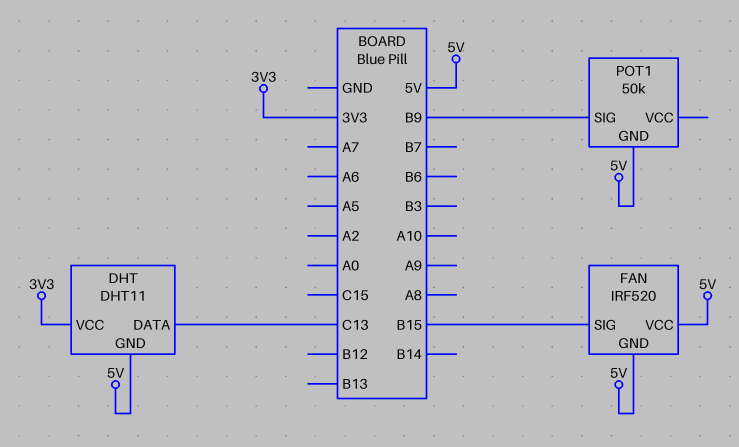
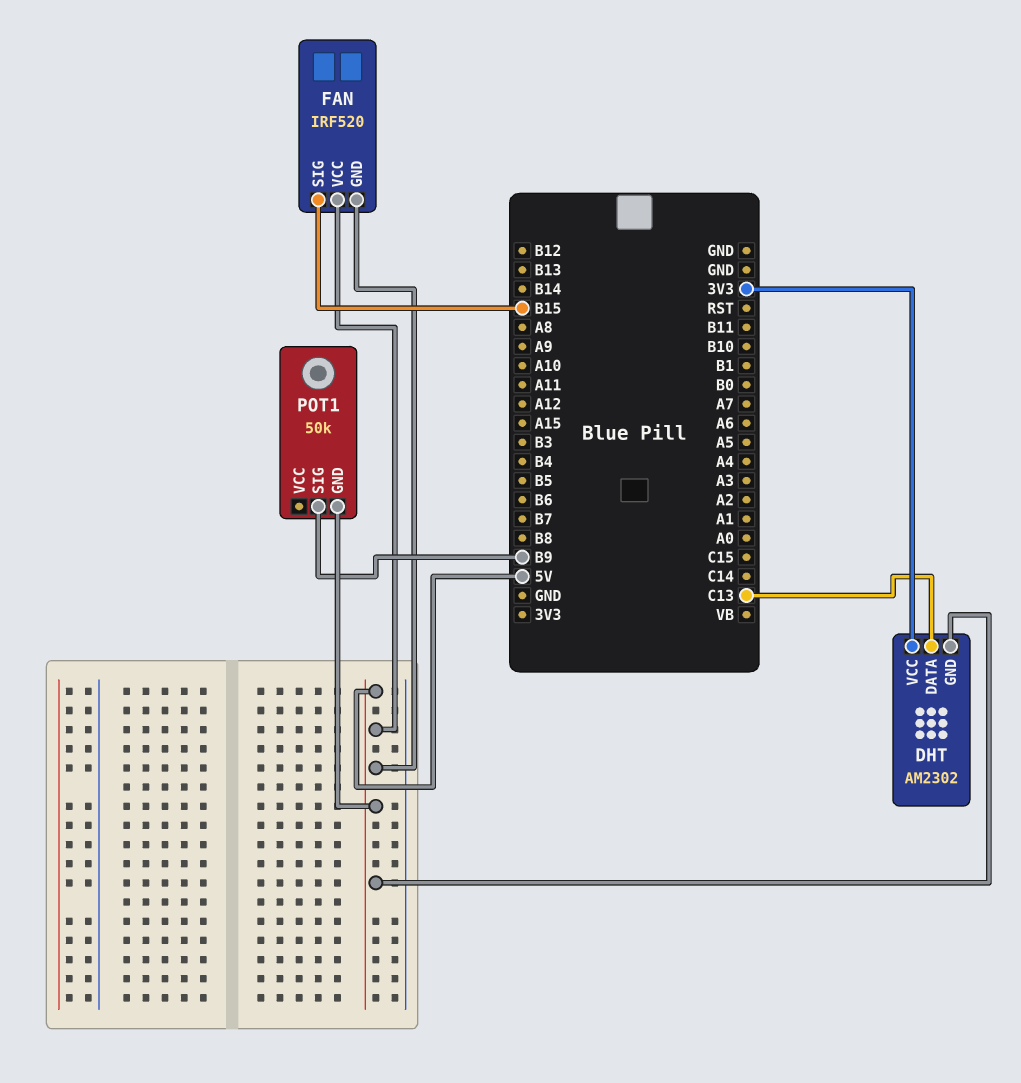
DHT: DHT11 -> AM2302

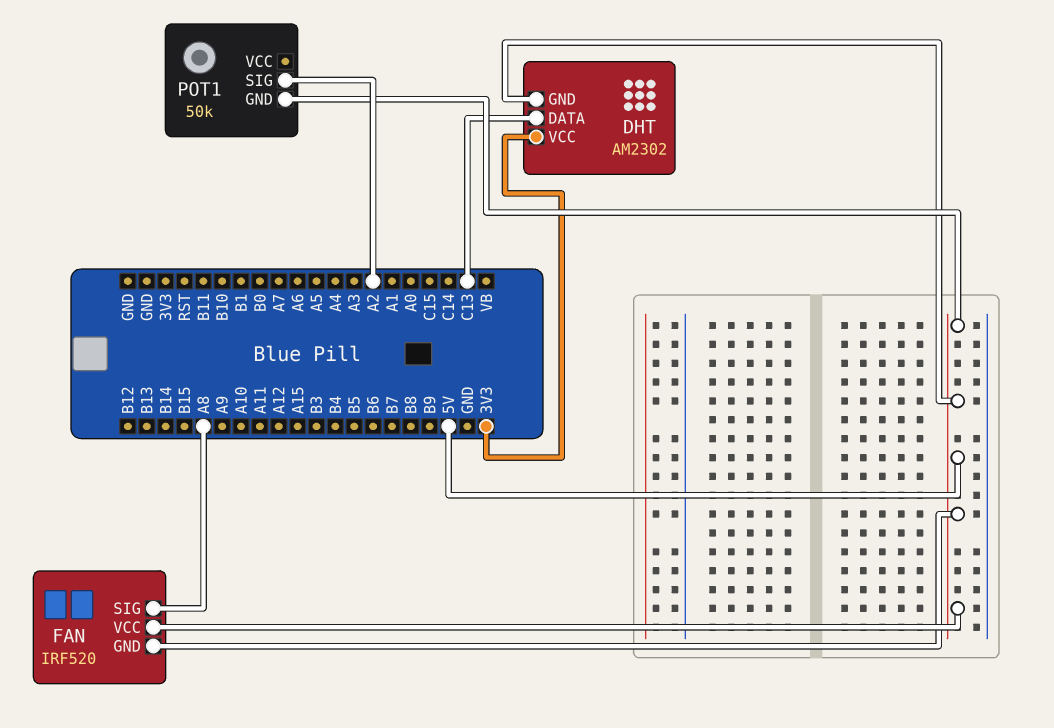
FAN pin SIG: B15 -> A8
POT1 pin SIG: B9 -> A2

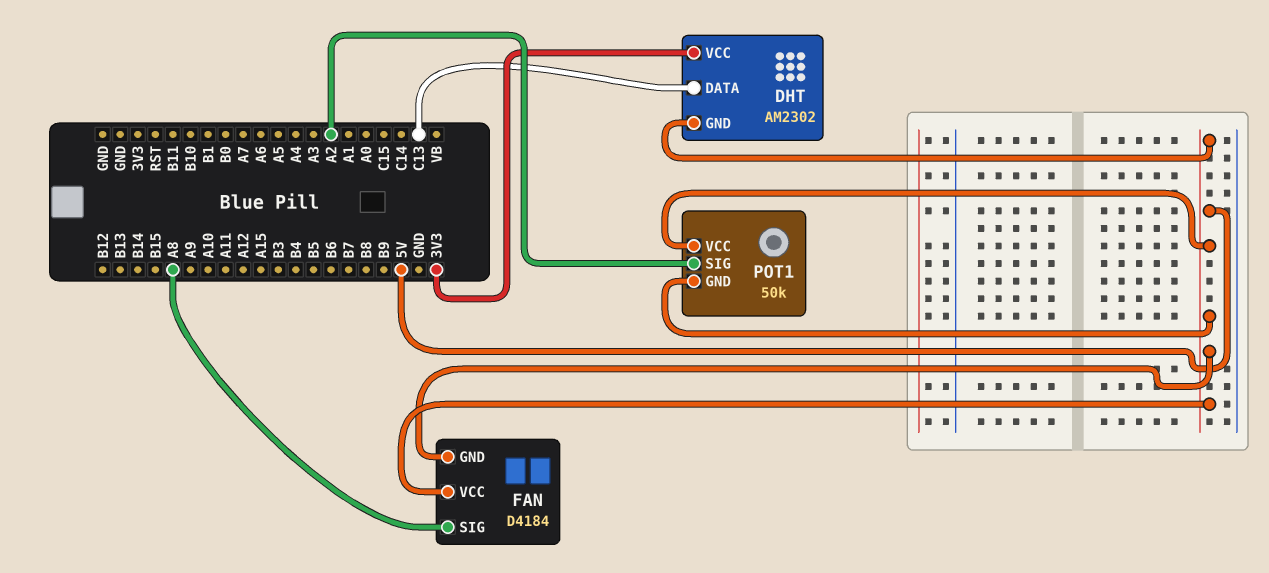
FAN: IRF520 -> D4184
POT1 pin VCC: none -> 5V

